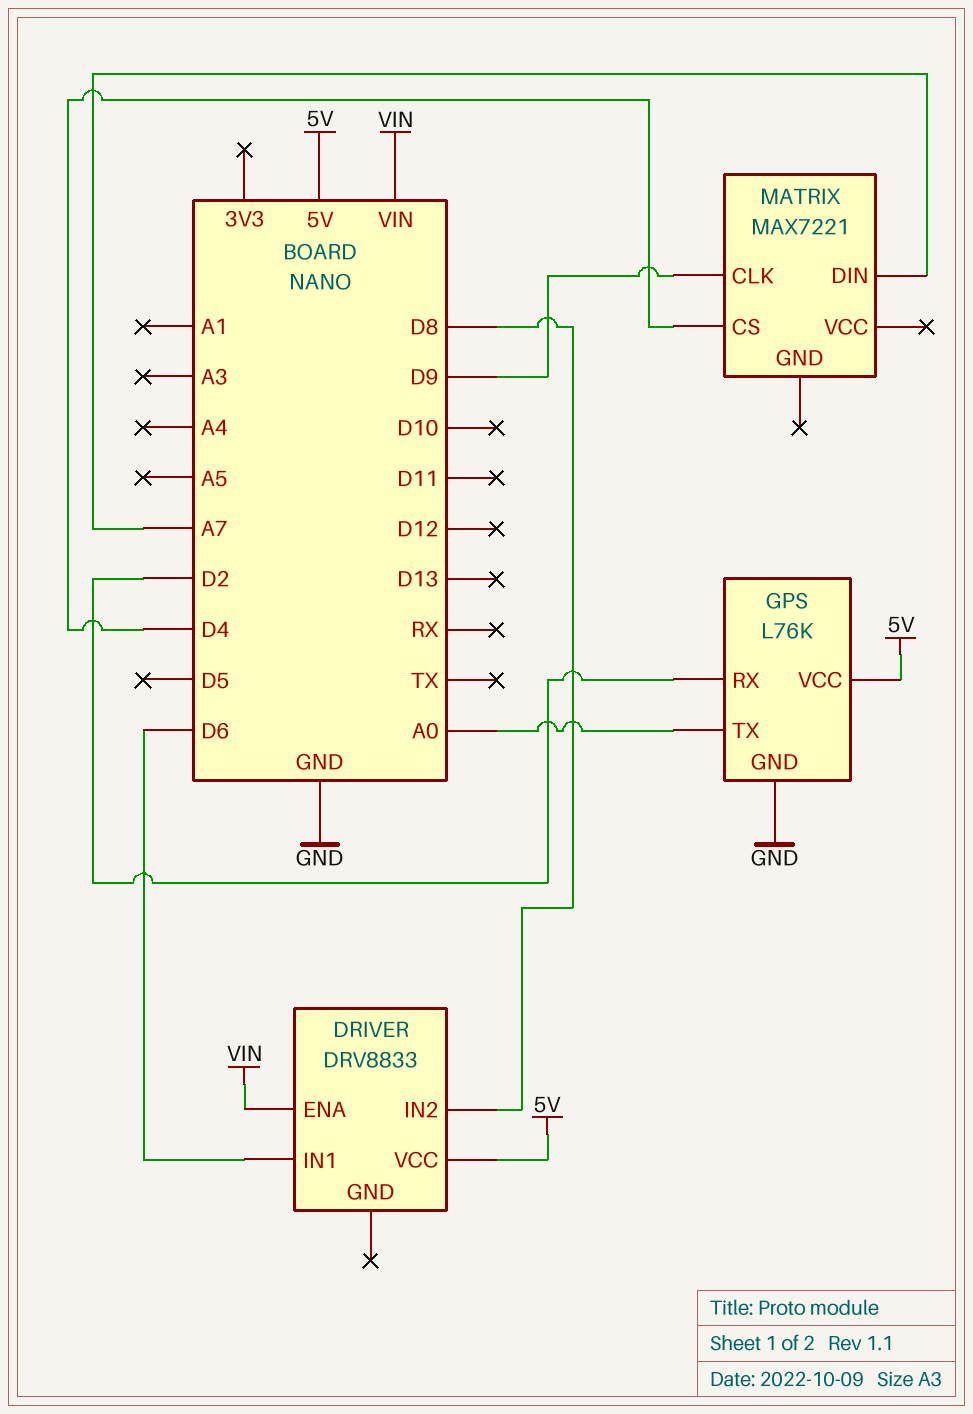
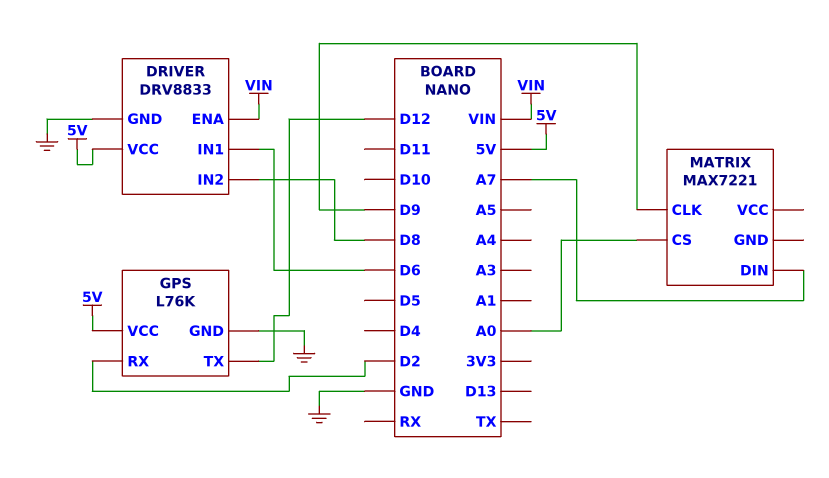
DRIVER pin GND: none -> GND
GPS pin TX: A0 -> D12
MATRIX pin CS: D4 -> A0

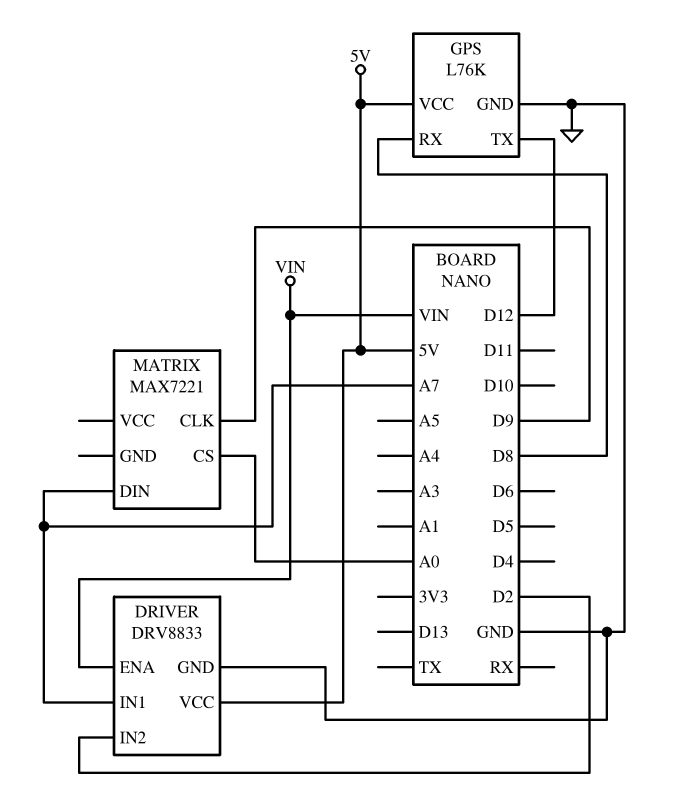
DRIVER pin IN1: D6 -> A7
DRIVER pin IN2: D8 -> D2
GPS pin RX: D2 -> D8

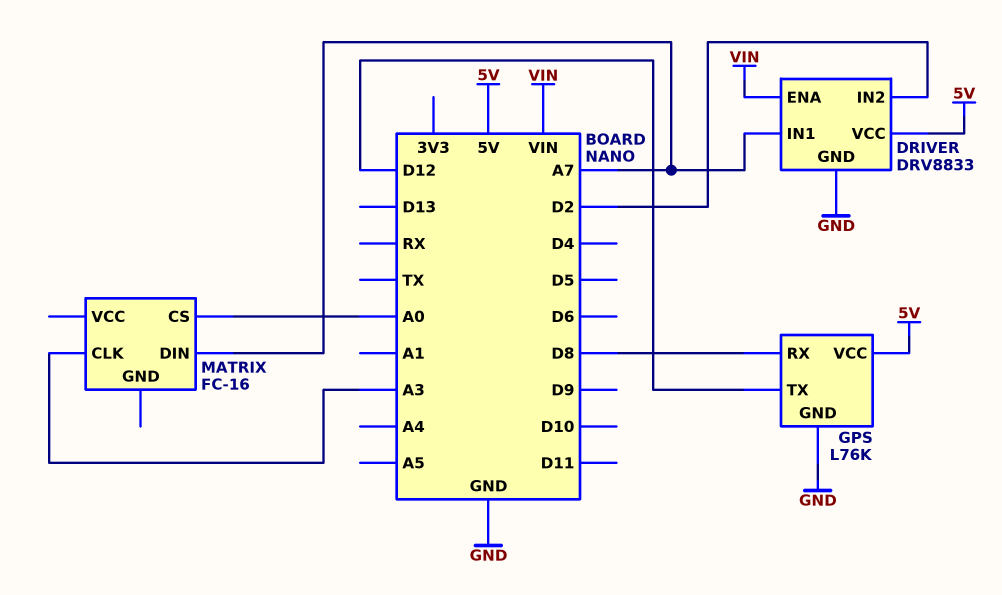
MATRIX: MAX7221 -> FC-16
MATRIX pin CLK: D9 -> A3

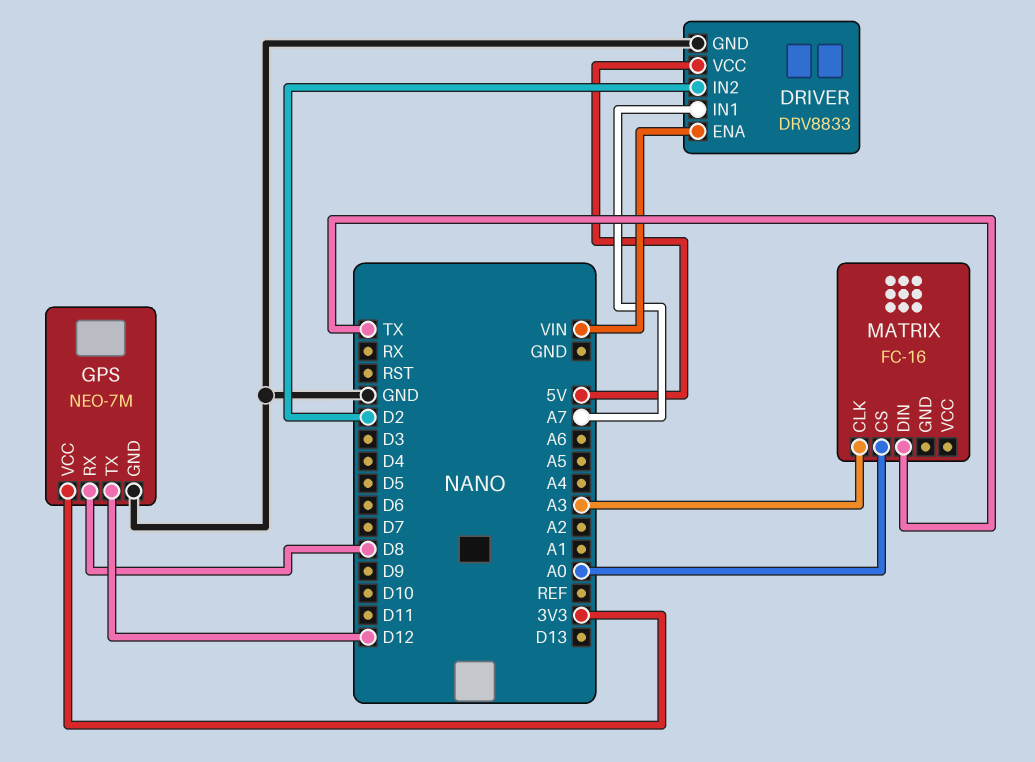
GPS: L76K -> NEO-7M
GPS pin VCC: 5V -> 3V3
MATRIX pin DIN: A7 -> TX

